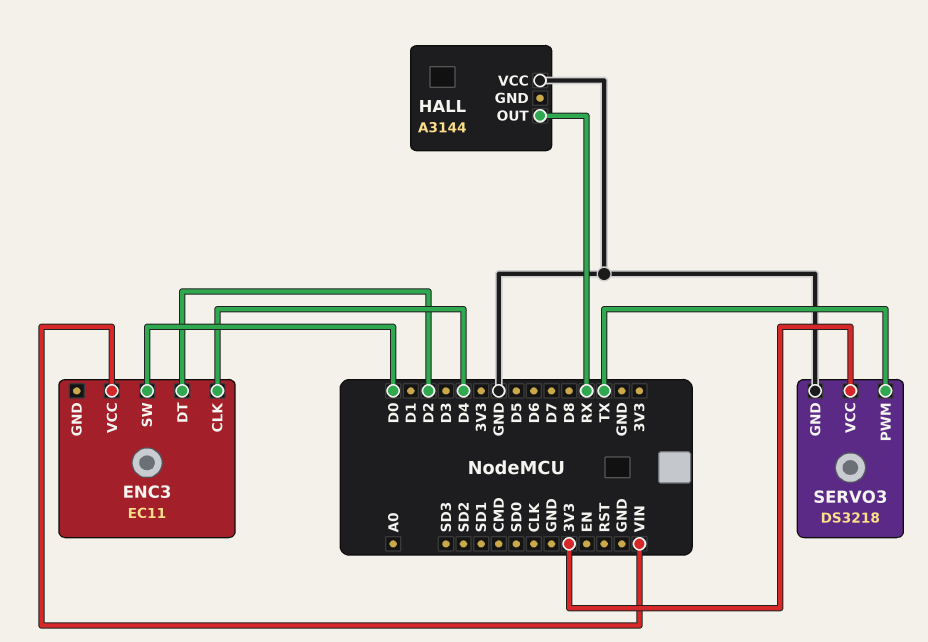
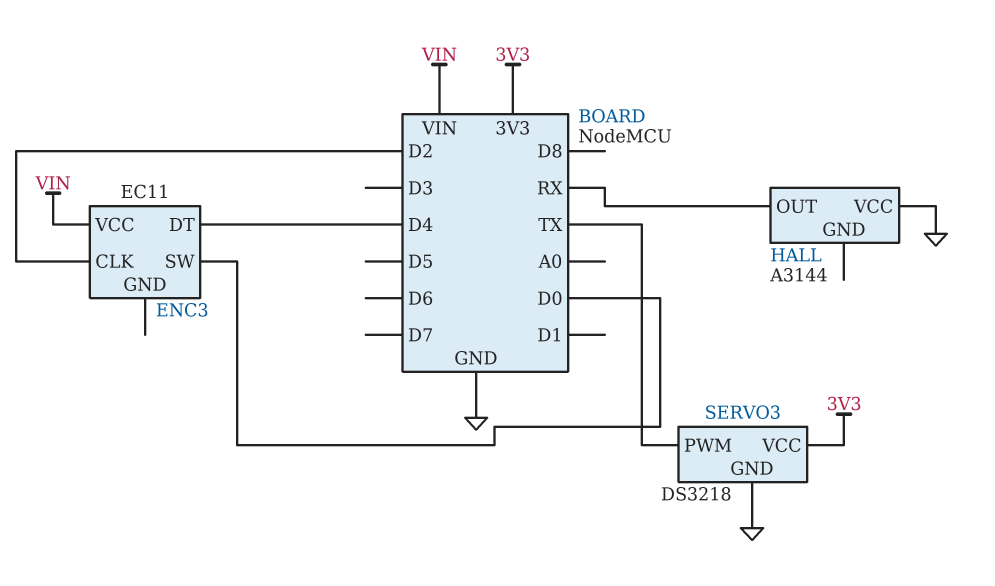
ENC3 pin CLK: D4 -> D2
ENC3 pin DT: D2 -> D4

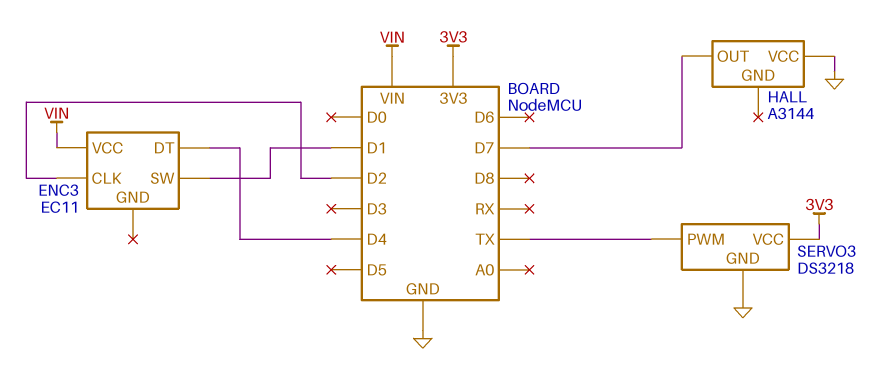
ENC3 pin SW: D0 -> D1
HALL pin OUT: RX -> D7

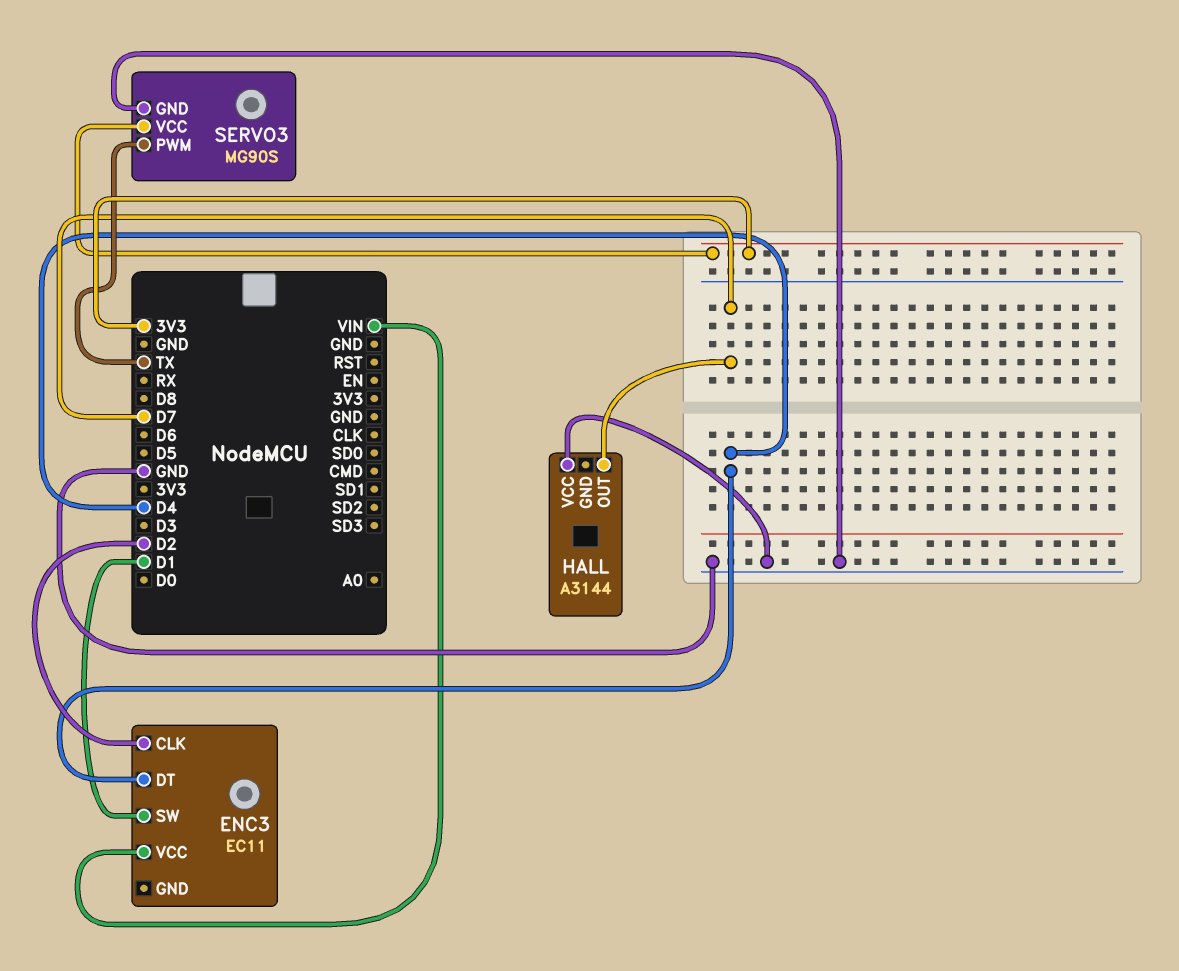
SERVO3: DS3218 -> MG90S

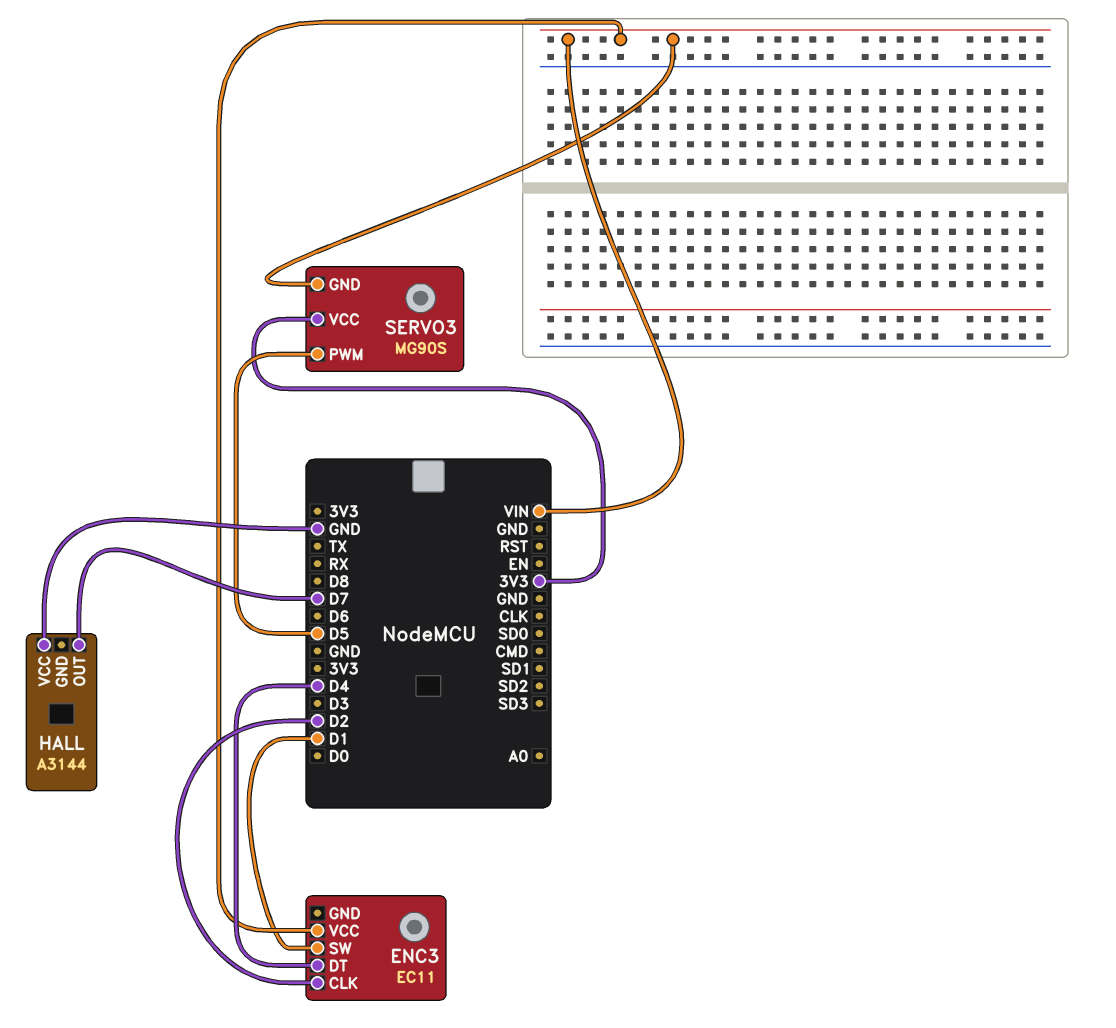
SERVO3 pin GND: GND -> VIN
SERVO3 pin PWM: TX -> D5

